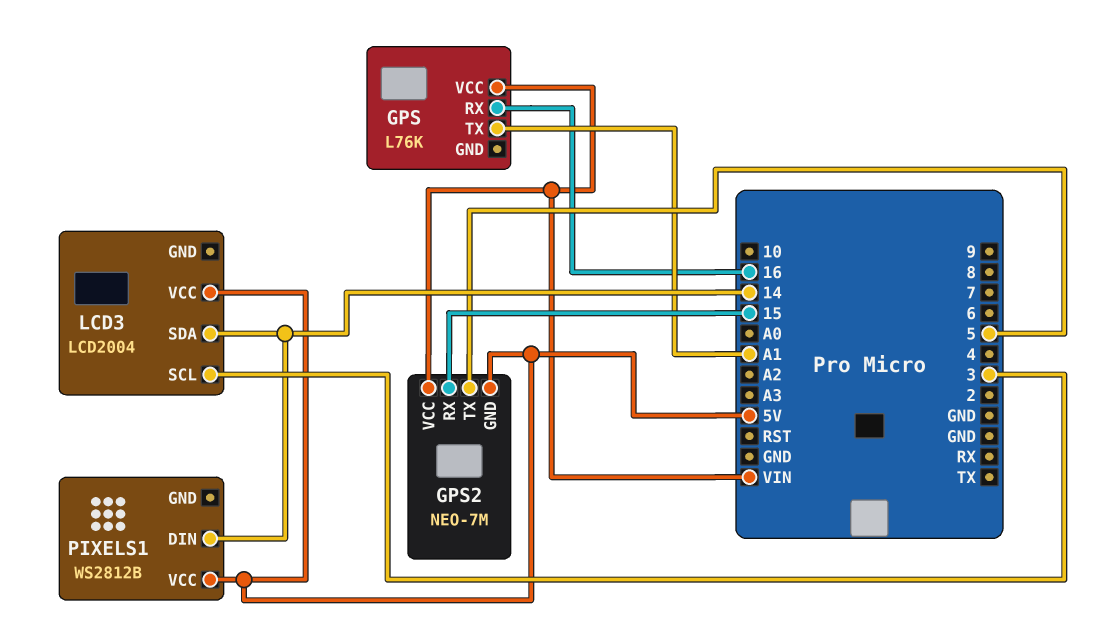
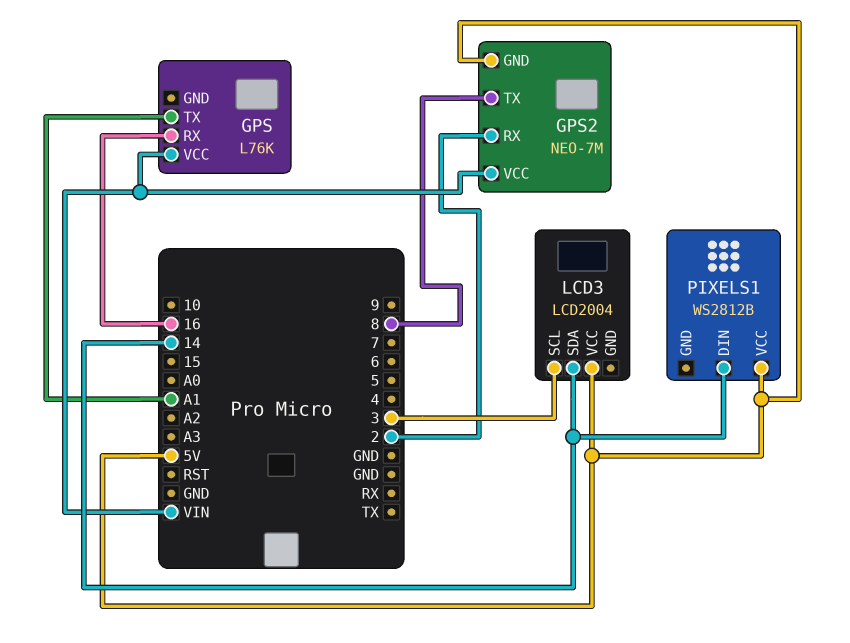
GPS2 pin RX: 15 -> 2
GPS2 pin TX: 5 -> 8

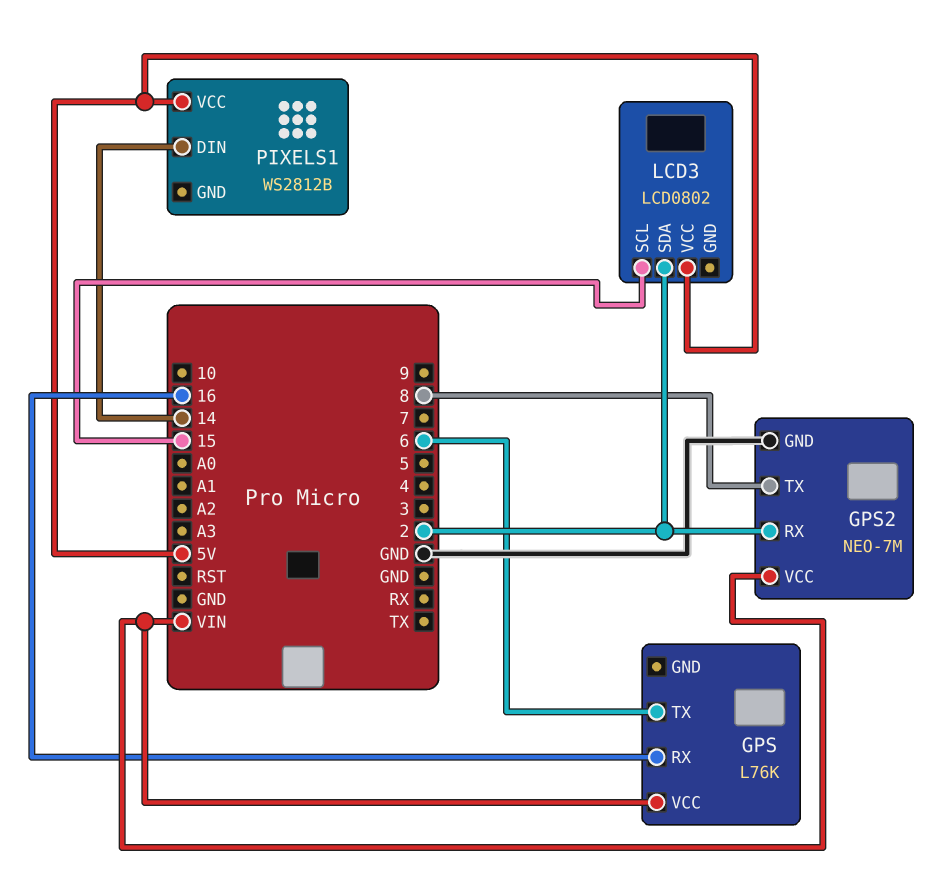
GPS pin TX: A1 -> 6
GPS2 pin GND: 5V -> GND
LCD3: LCD2004 -> LCD0802
LCD3 pin SCL: 3 -> 15
LCD3 pin SDA: 14 -> 2

